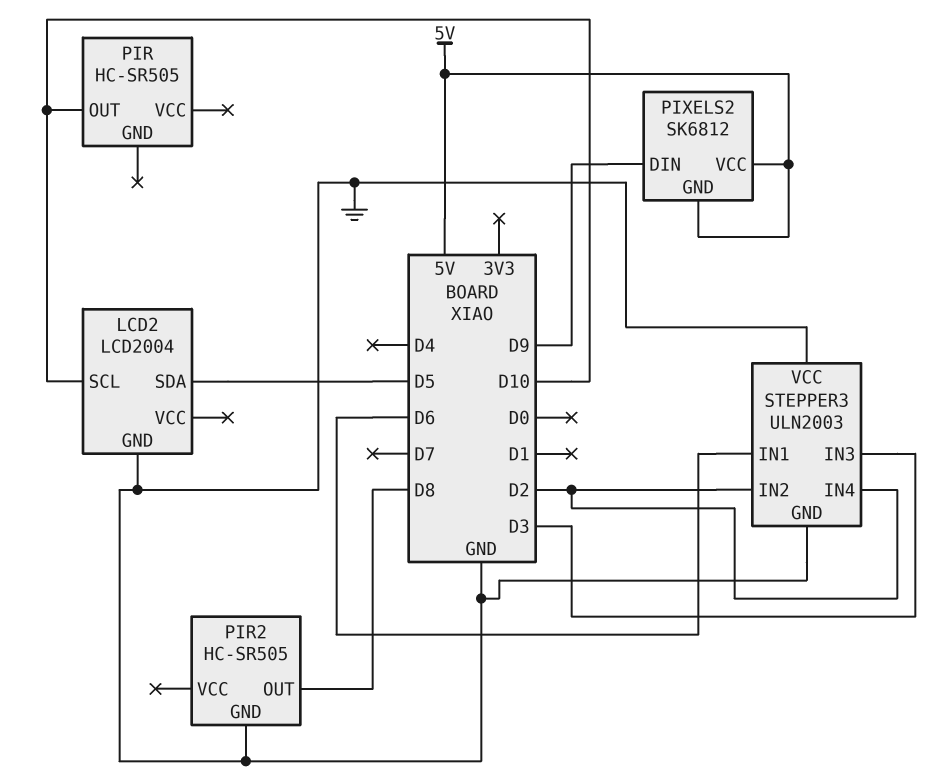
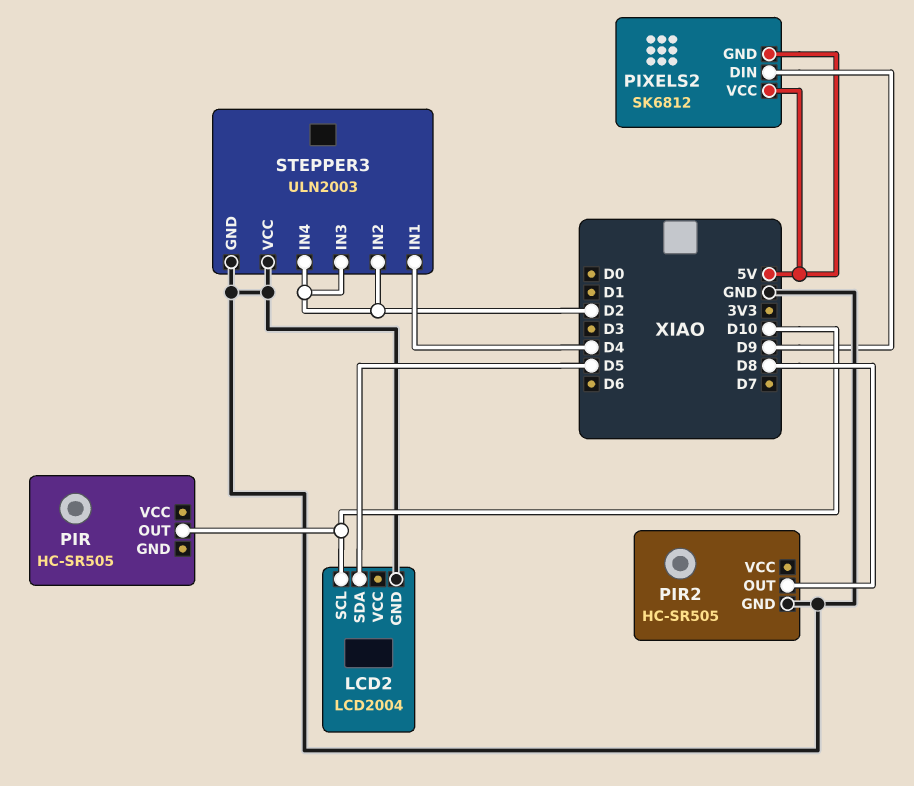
STEPPER3 pin IN1: D6 -> D4
STEPPER3 pin IN3: D3 -> D2

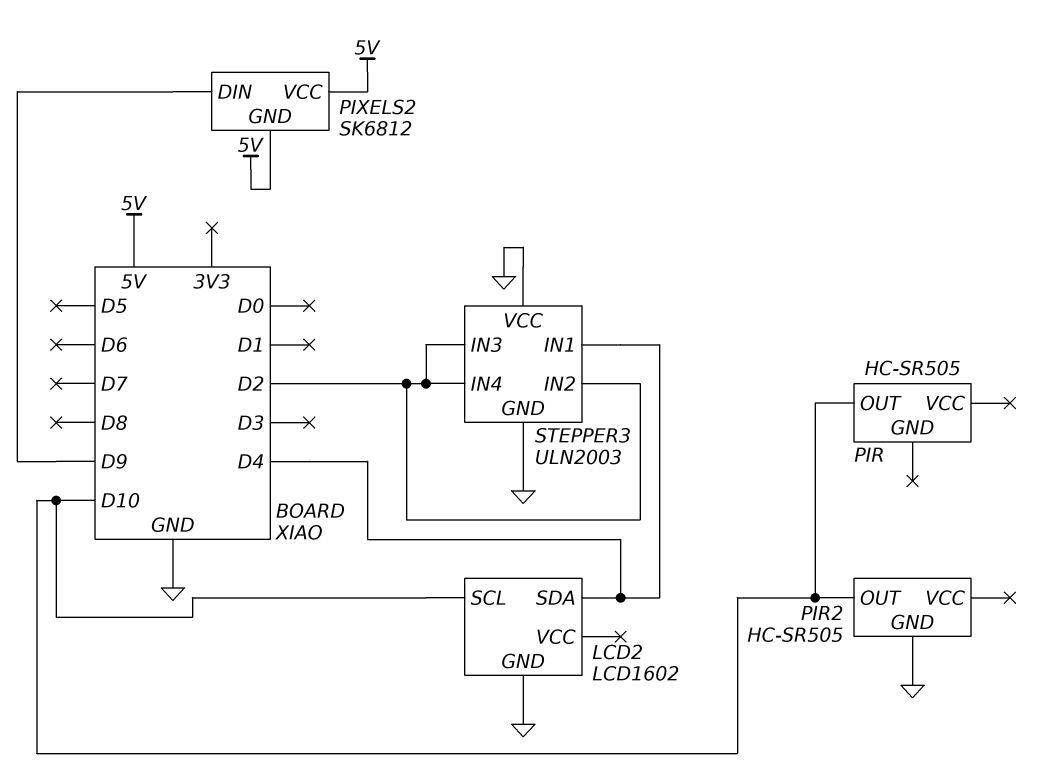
LCD2: LCD2004 -> LCD1602
LCD2 pin SDA: D5 -> D4
PIR2 pin OUT: D8 -> D10

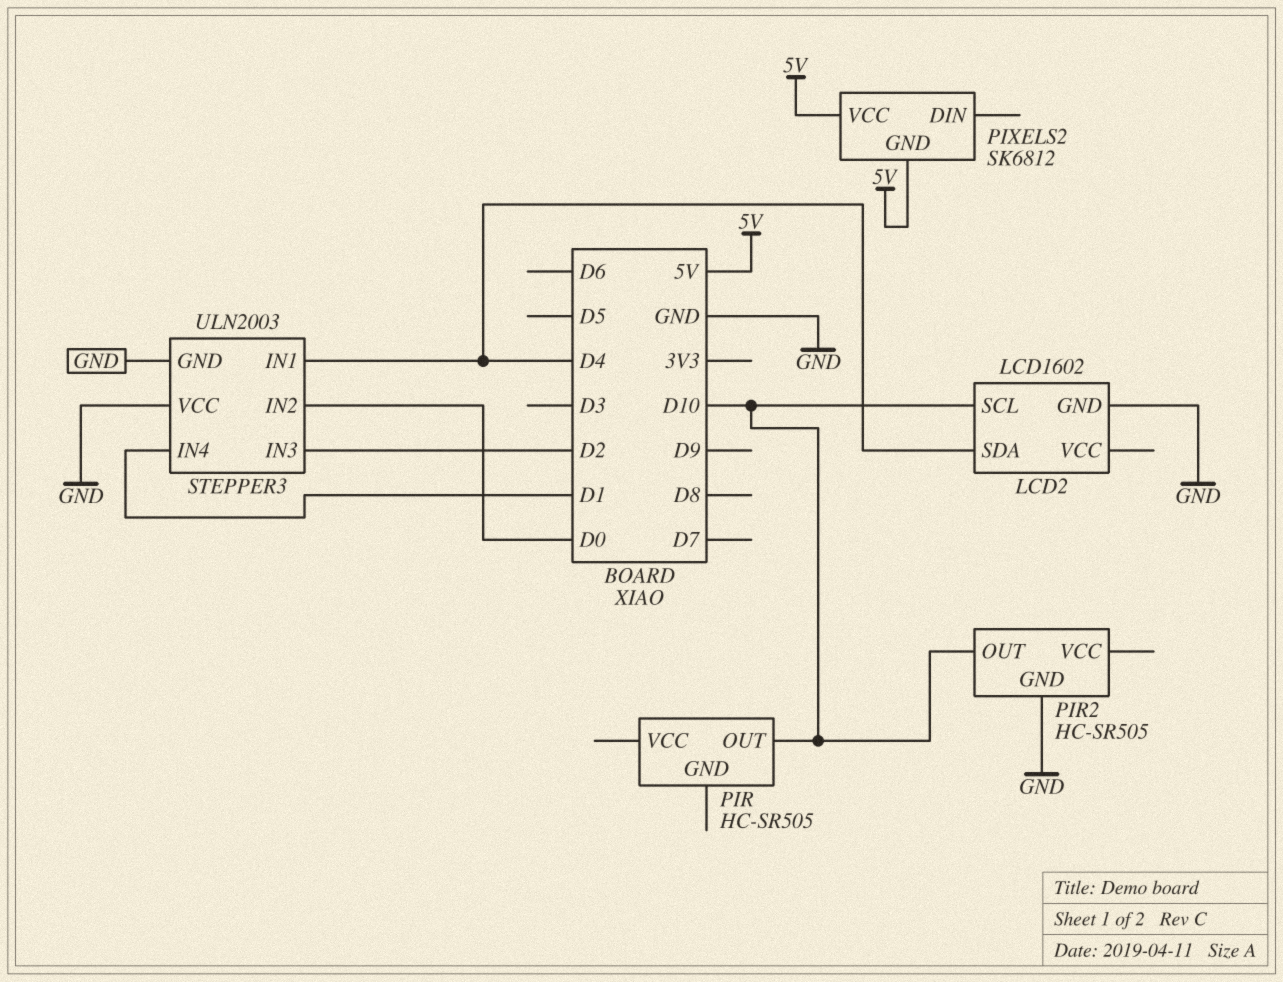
PIXELS2 pin DIN: D9 -> none
STEPPER3 pin IN2: D2 -> D0
STEPPER3 pin IN4: D2 -> D1

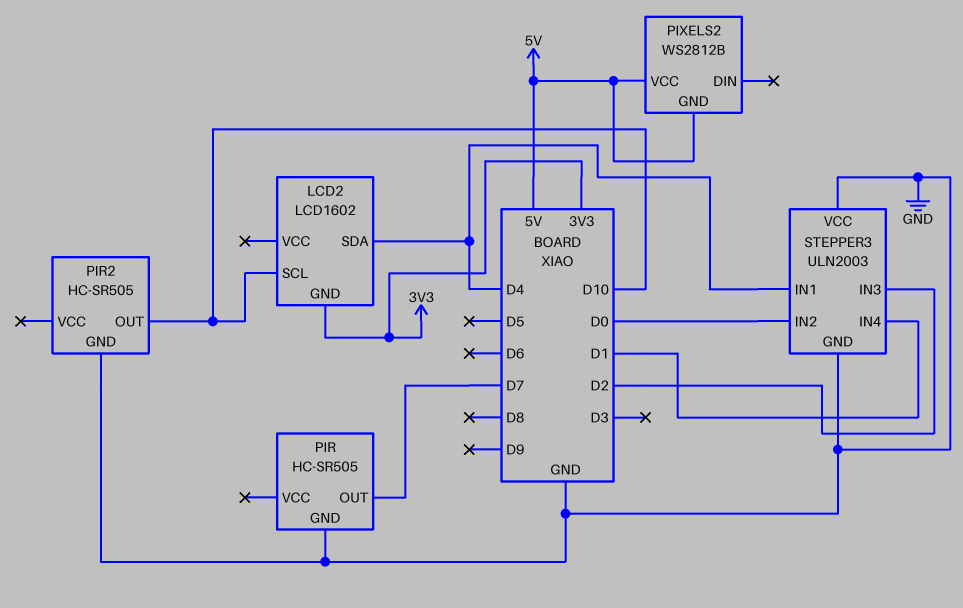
LCD2 pin GND: GND -> 3V3
PIR pin GND: none -> GND
PIR pin OUT: D10 -> D7
PIXELS2: SK6812 -> WS2812B

